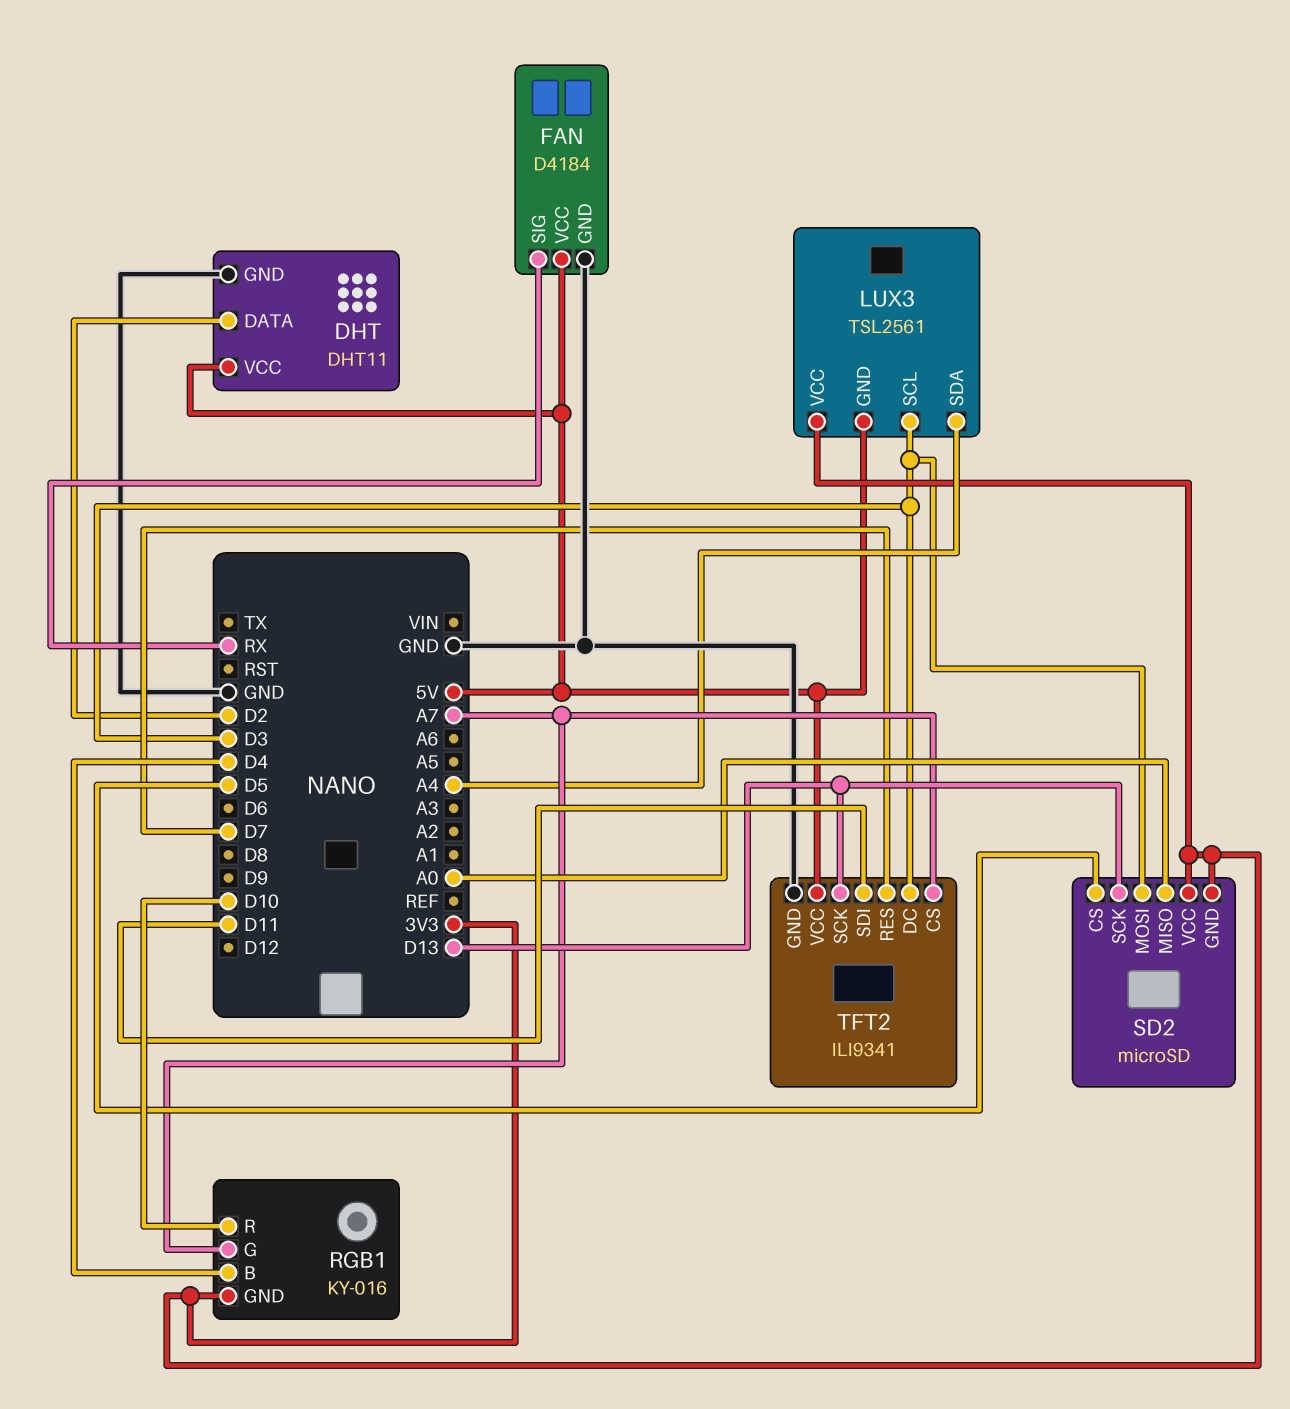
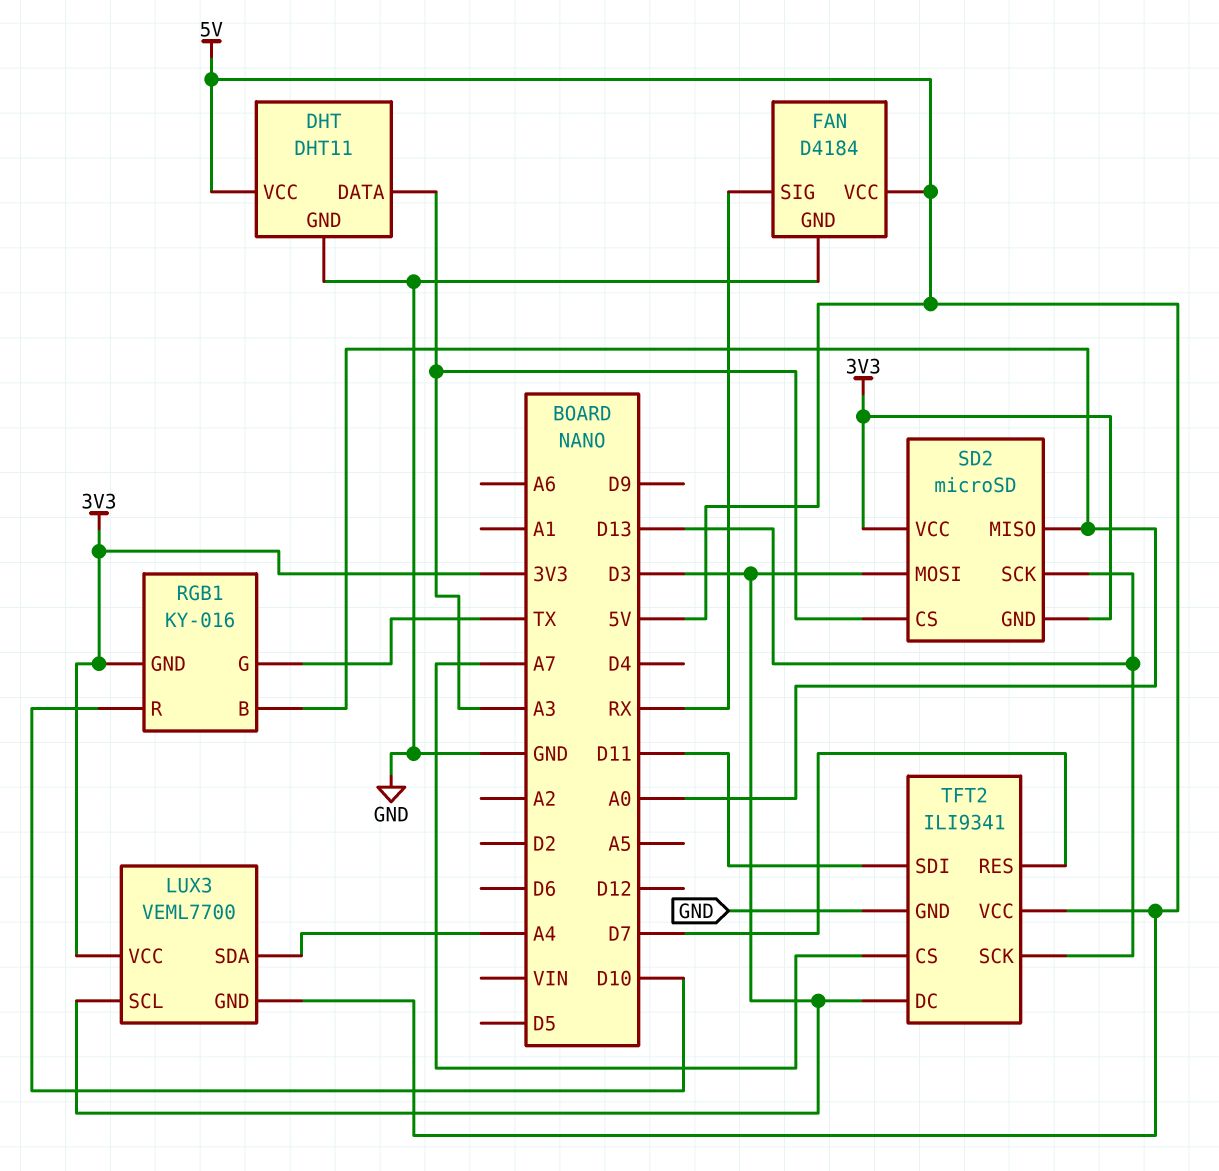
DHT pin DATA: D2 -> A3
LUX3: TSL2561 -> VEML7700
RGB1 pin B: D4 -> A0
RGB1 pin G: A7 -> TX
SD2 pin CS: D5 -> A3

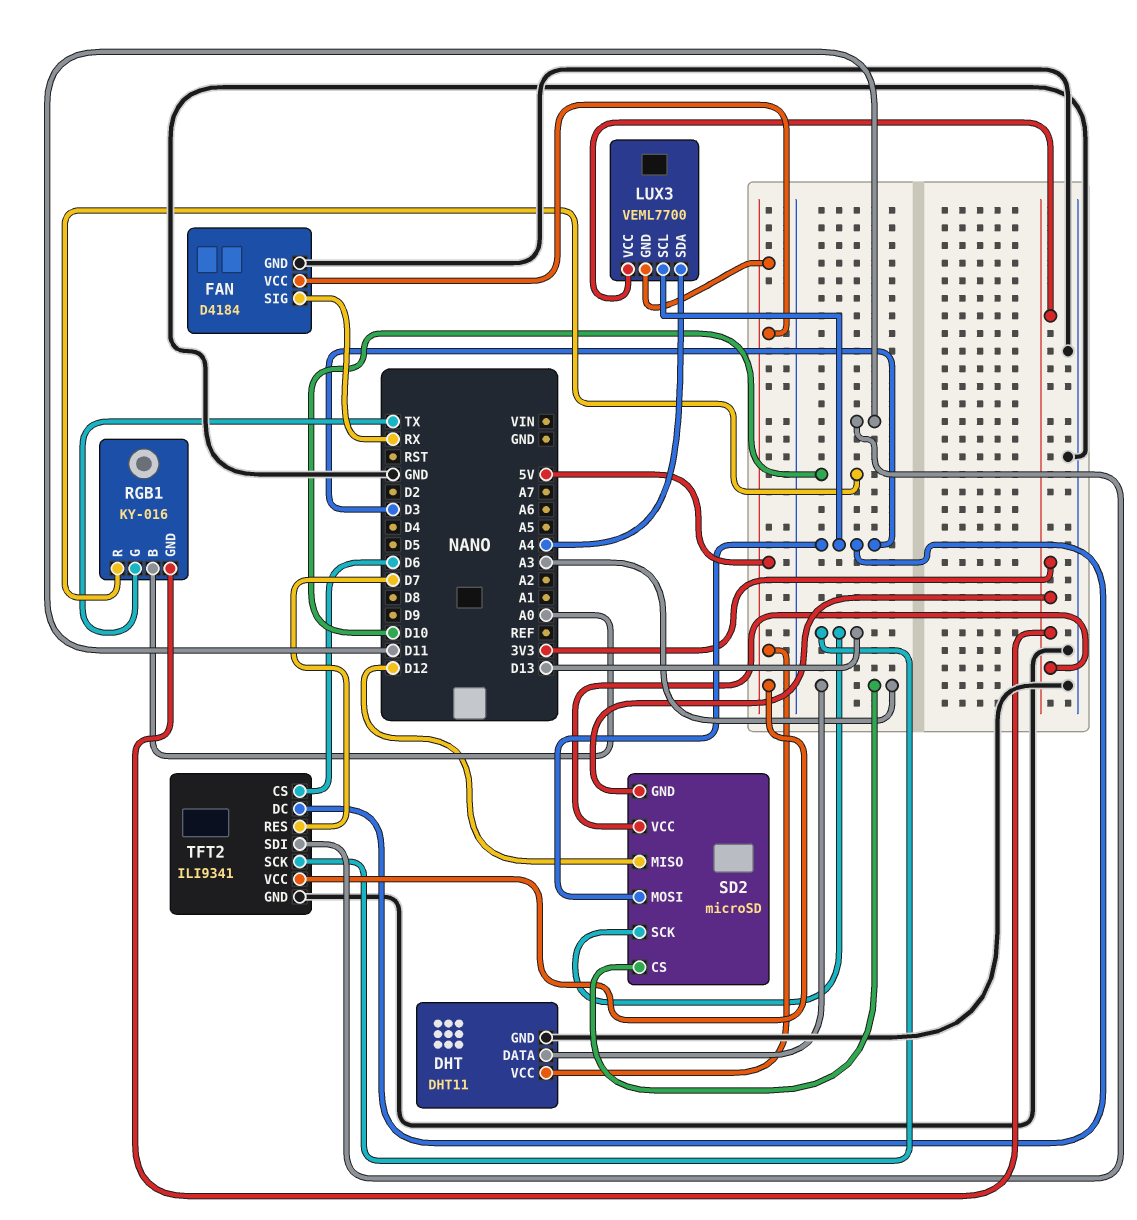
SD2 pin MISO: A0 -> D12
TFT2 pin CS: A7 -> D6

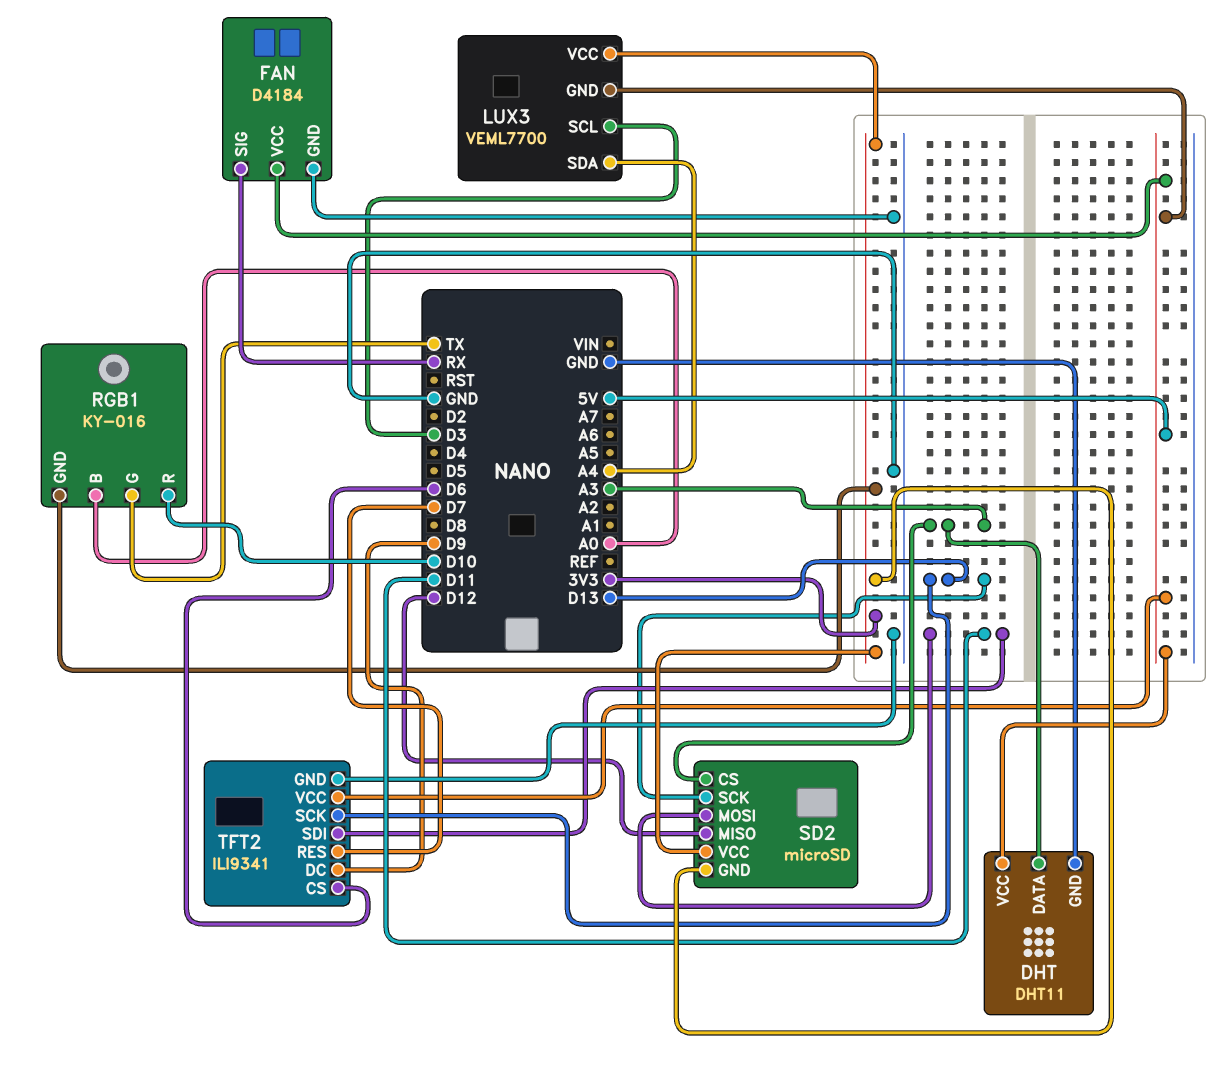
SD2 pin MOSI: D3 -> D11
TFT2 pin DC: D3 -> D9

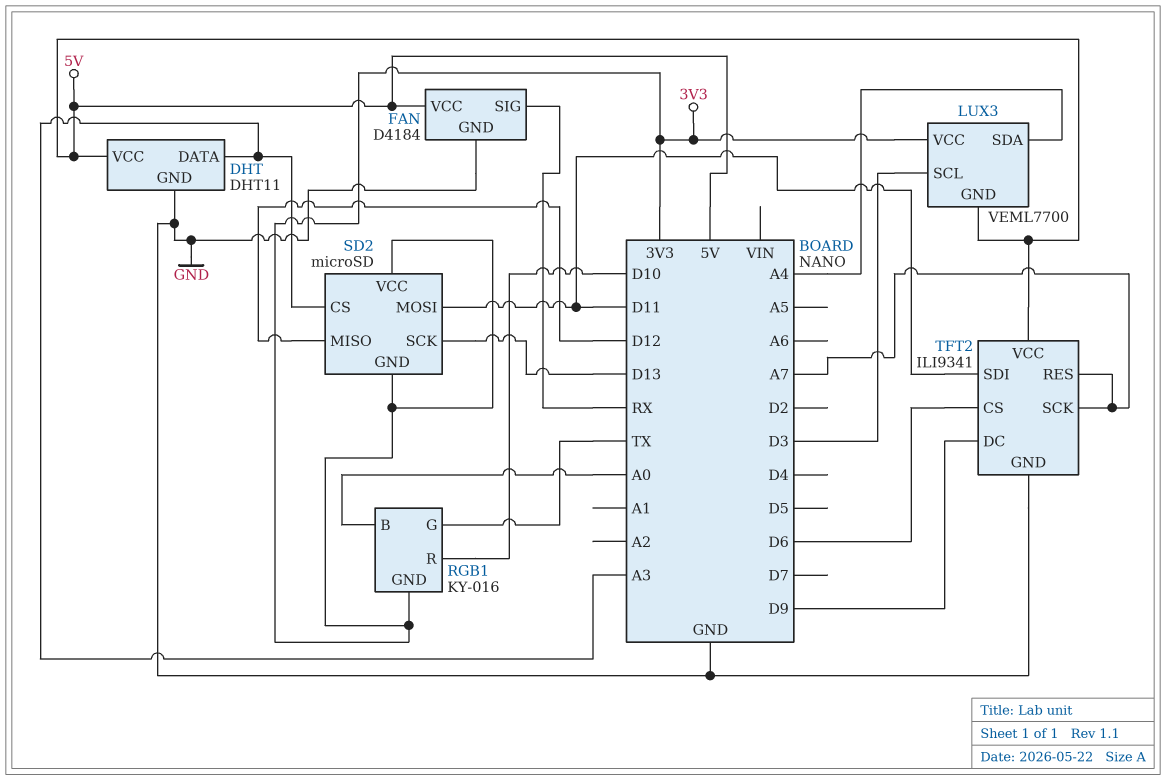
TFT2 pin RES: D7 -> A7
TFT2 pin SCK: D13 -> A7

